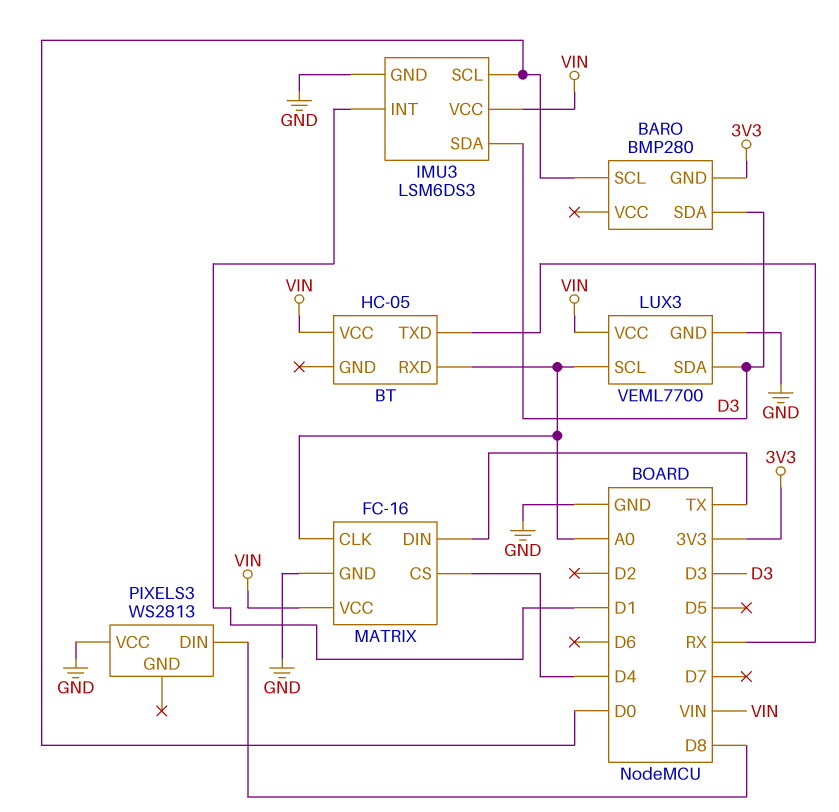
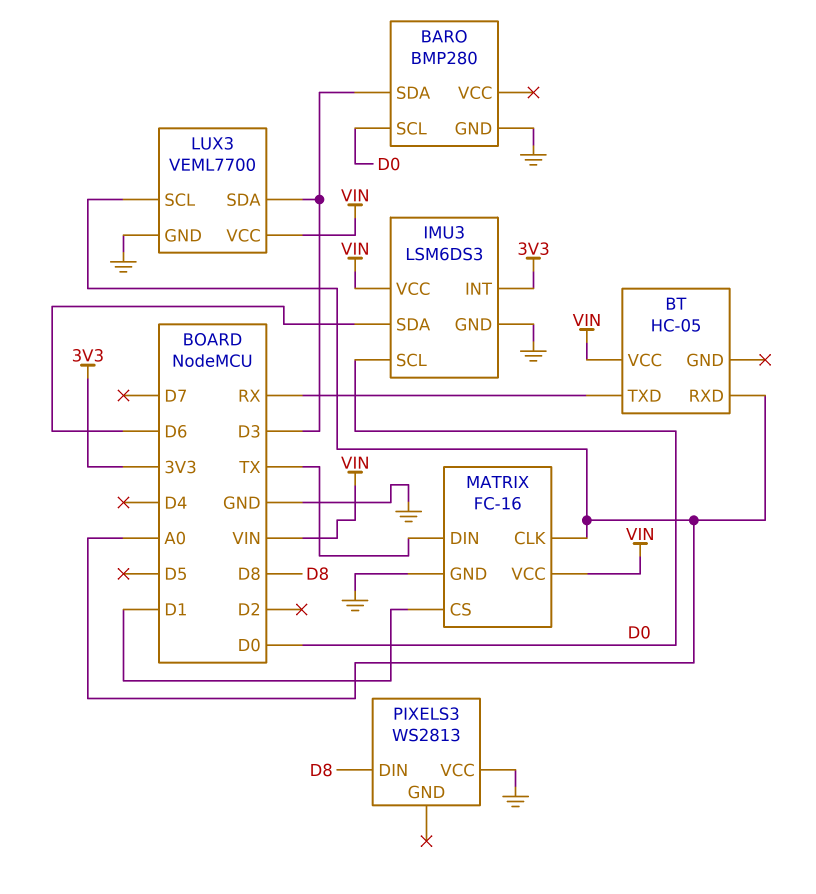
BARO pin GND: 3V3 -> GND
IMU3 pin INT: D1 -> 3V3
IMU3 pin SDA: D3 -> D6
MATRIX pin CS: D4 -> D1

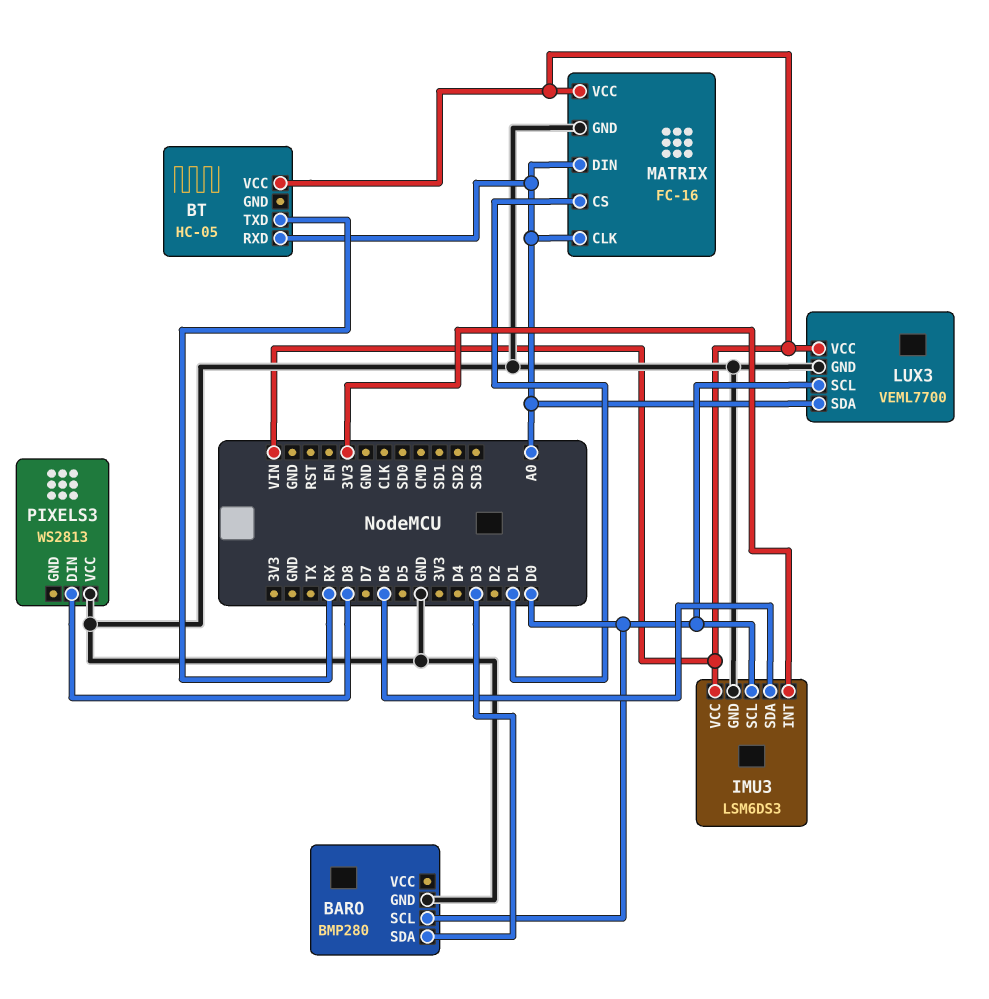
LUX3 pin SCL: A0 -> D0
LUX3 pin SDA: D3 -> A0
MATRIX pin DIN: TX -> A0

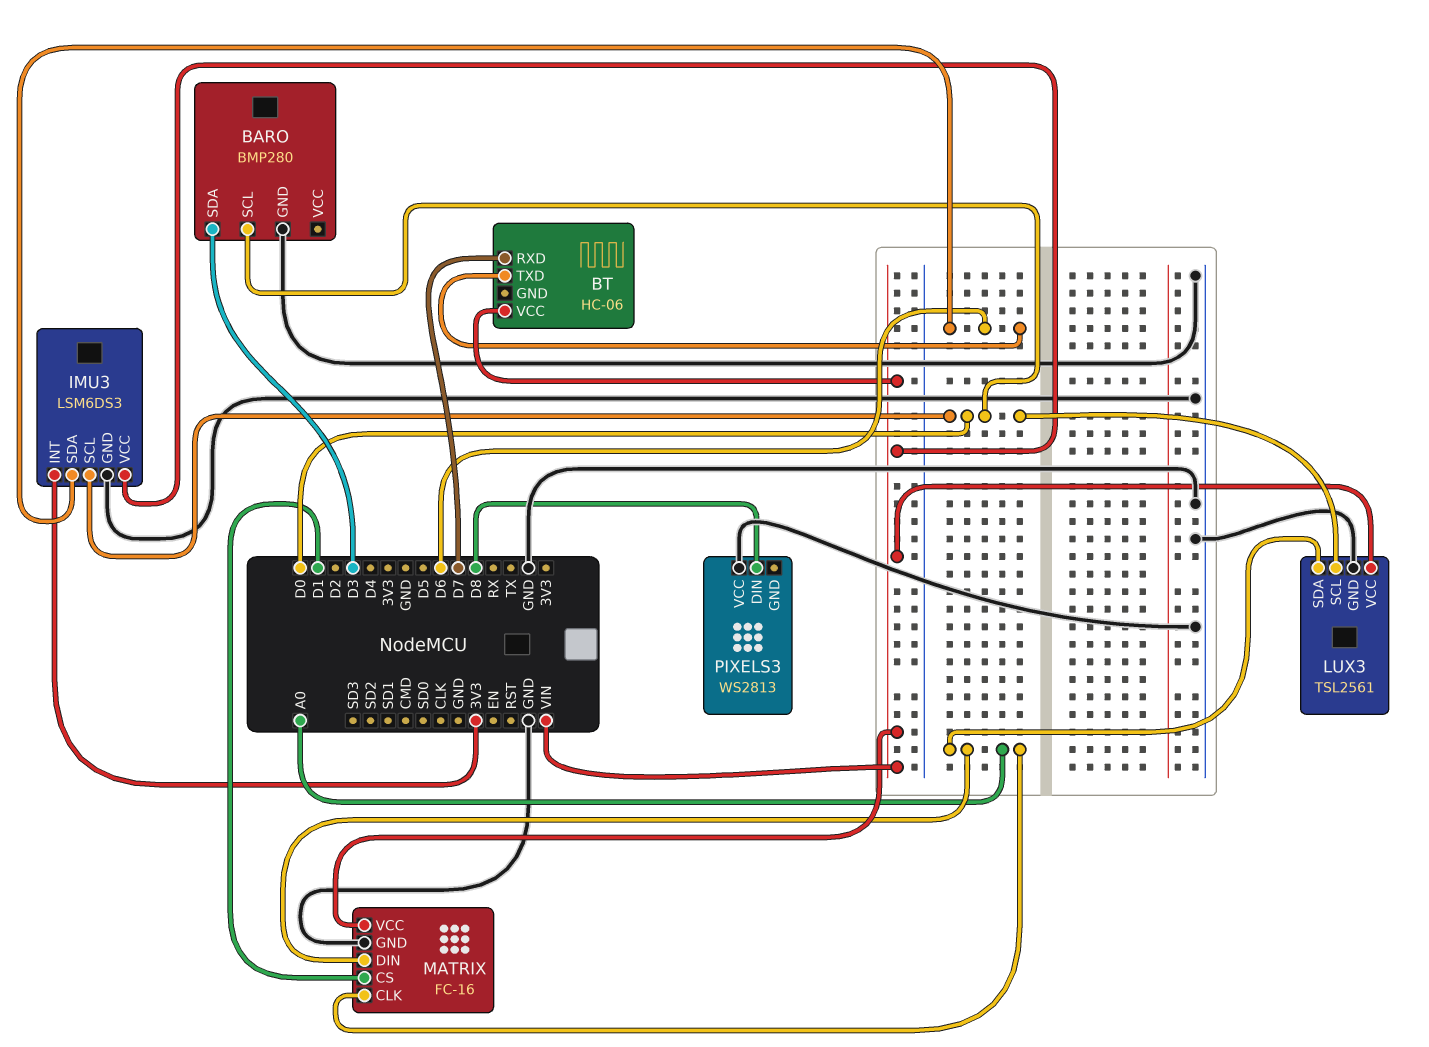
BT: HC-05 -> HC-06
BT pin RXD: A0 -> D7
BT pin TXD: RX -> D6
LUX3: VEML7700 -> TSL2561

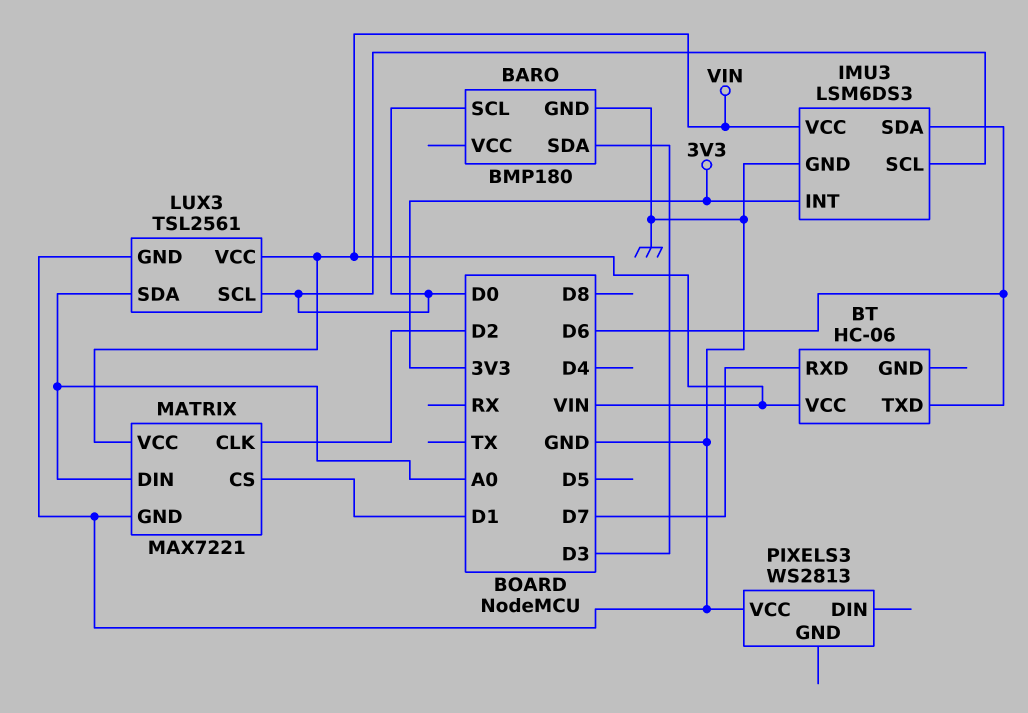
BARO: BMP280 -> BMP180
MATRIX: FC-16 -> MAX7221
MATRIX pin CLK: A0 -> D2
PIXELS3 pin DIN: D8 -> none

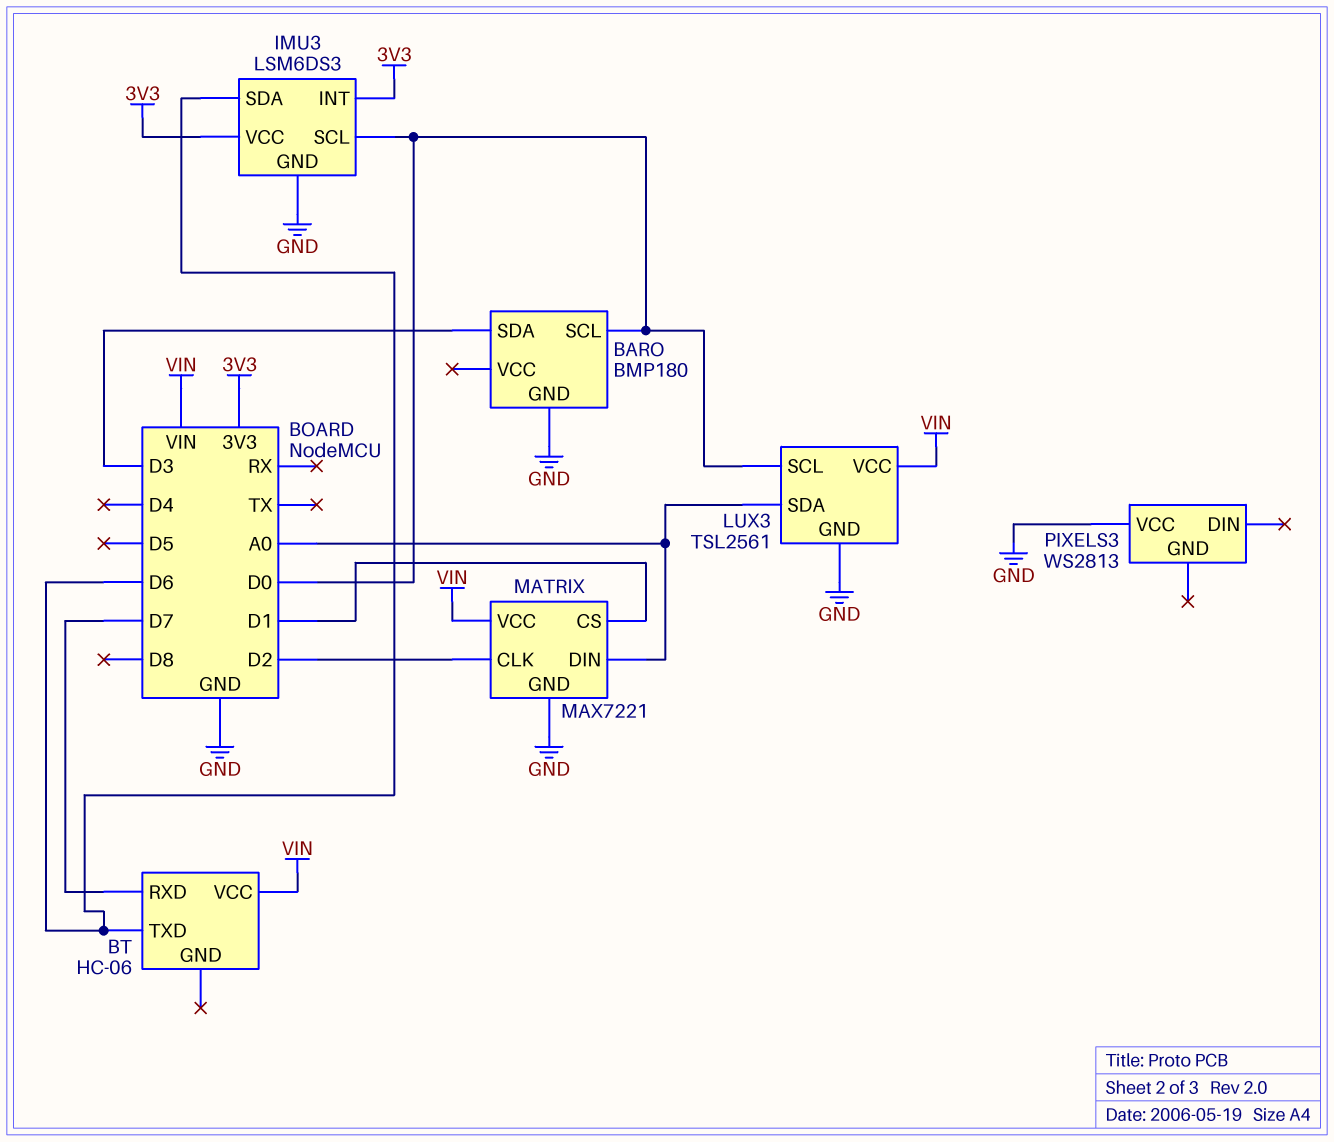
IMU3 pin VCC: VIN -> 3V3

